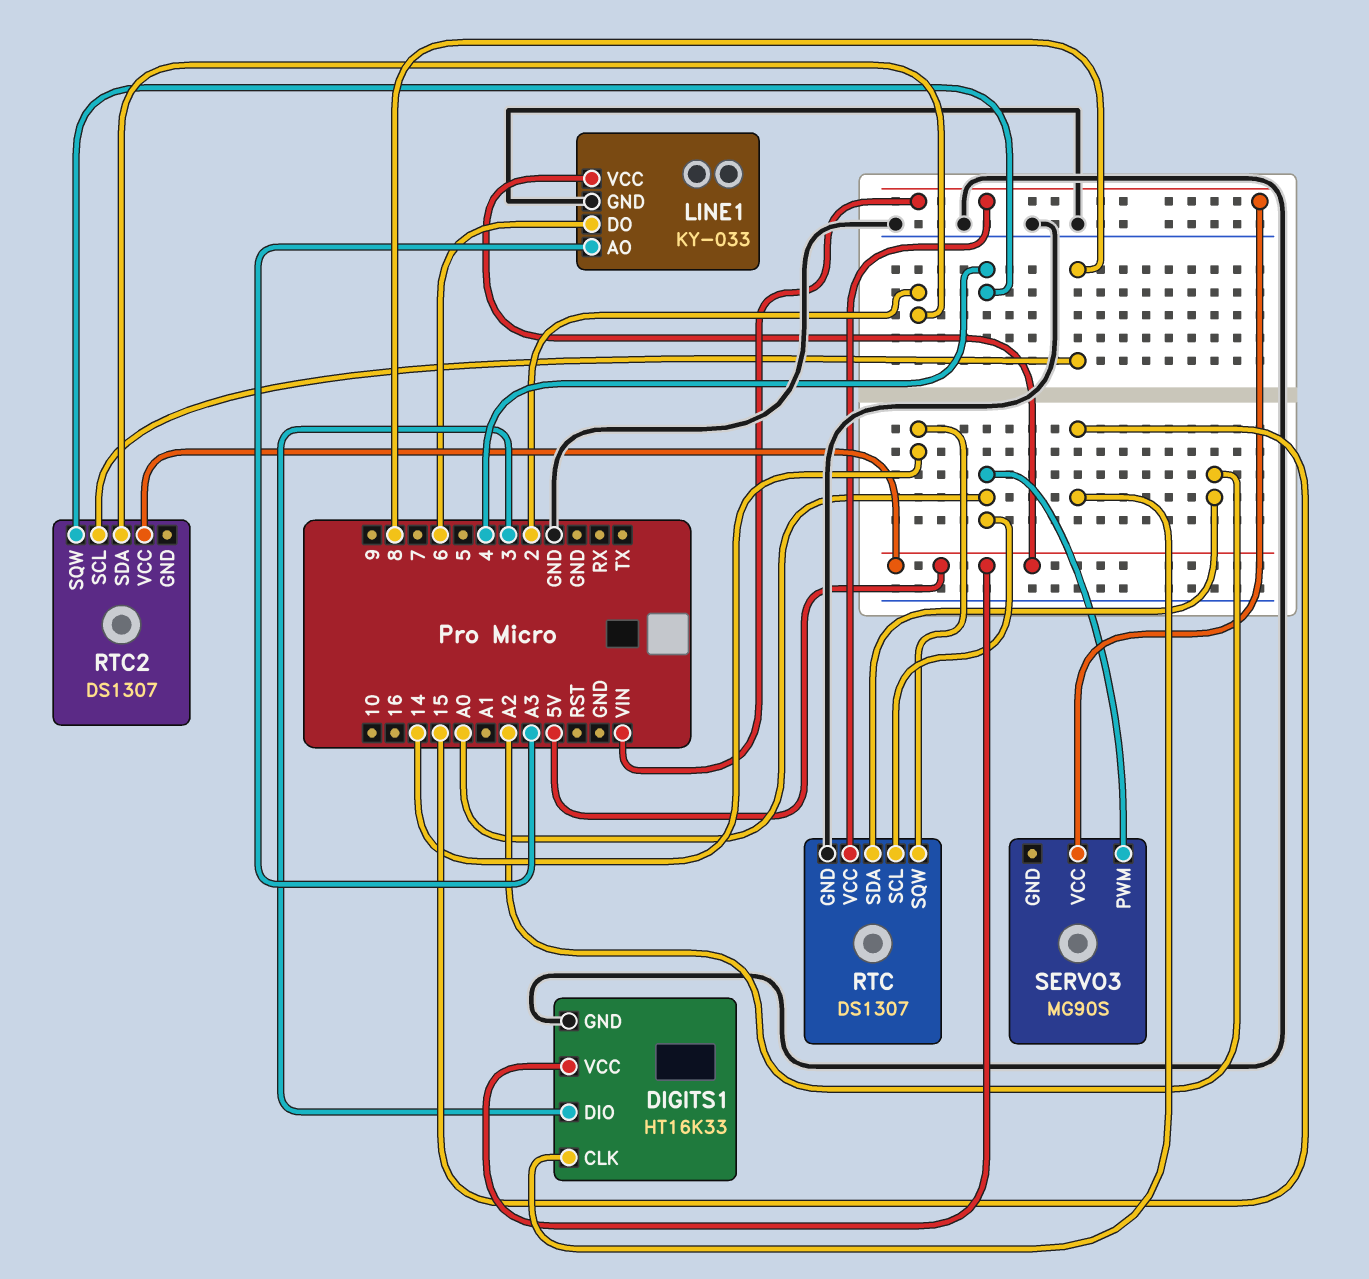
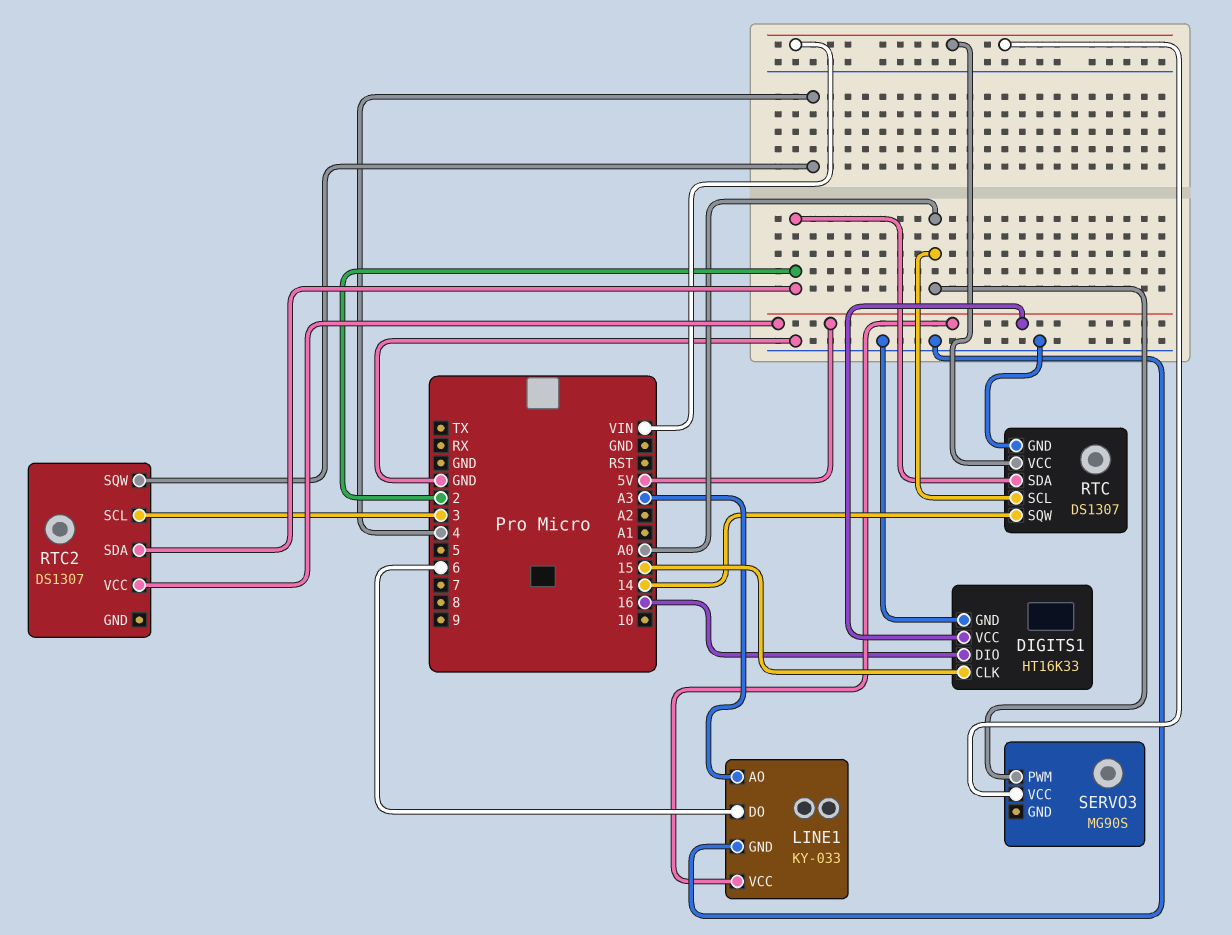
DIGITS1 pin DIO: 3 -> 16
RTC pin SDA: A2 -> 2
RTC2 pin SCL: 8 -> 3

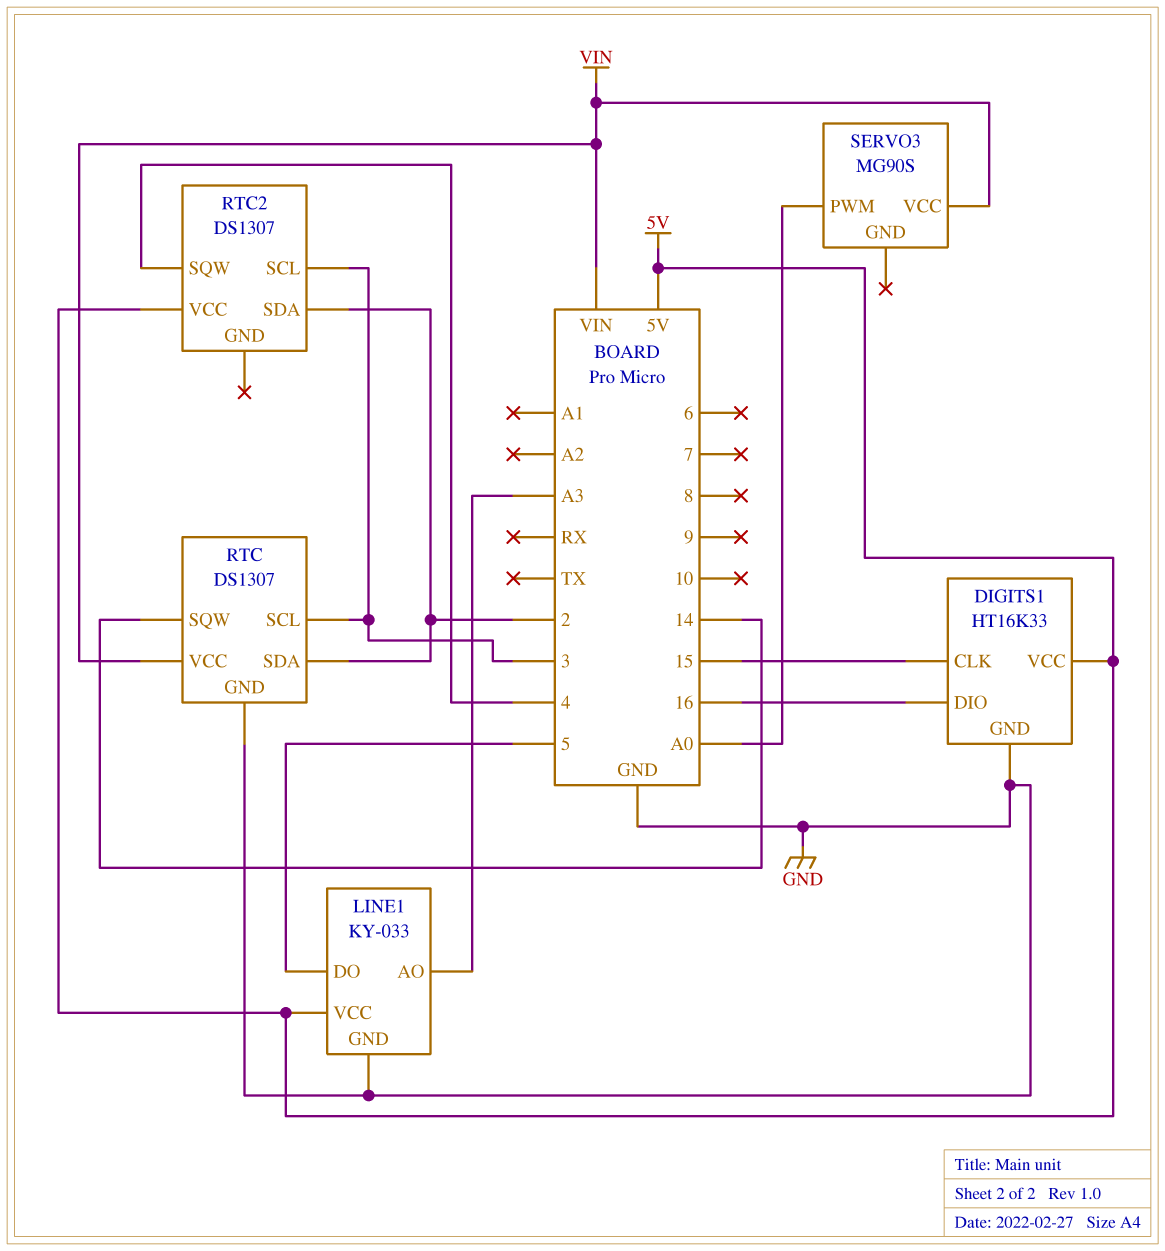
LINE1 pin DO: 6 -> 5
RTC pin SCL: A0 -> 3

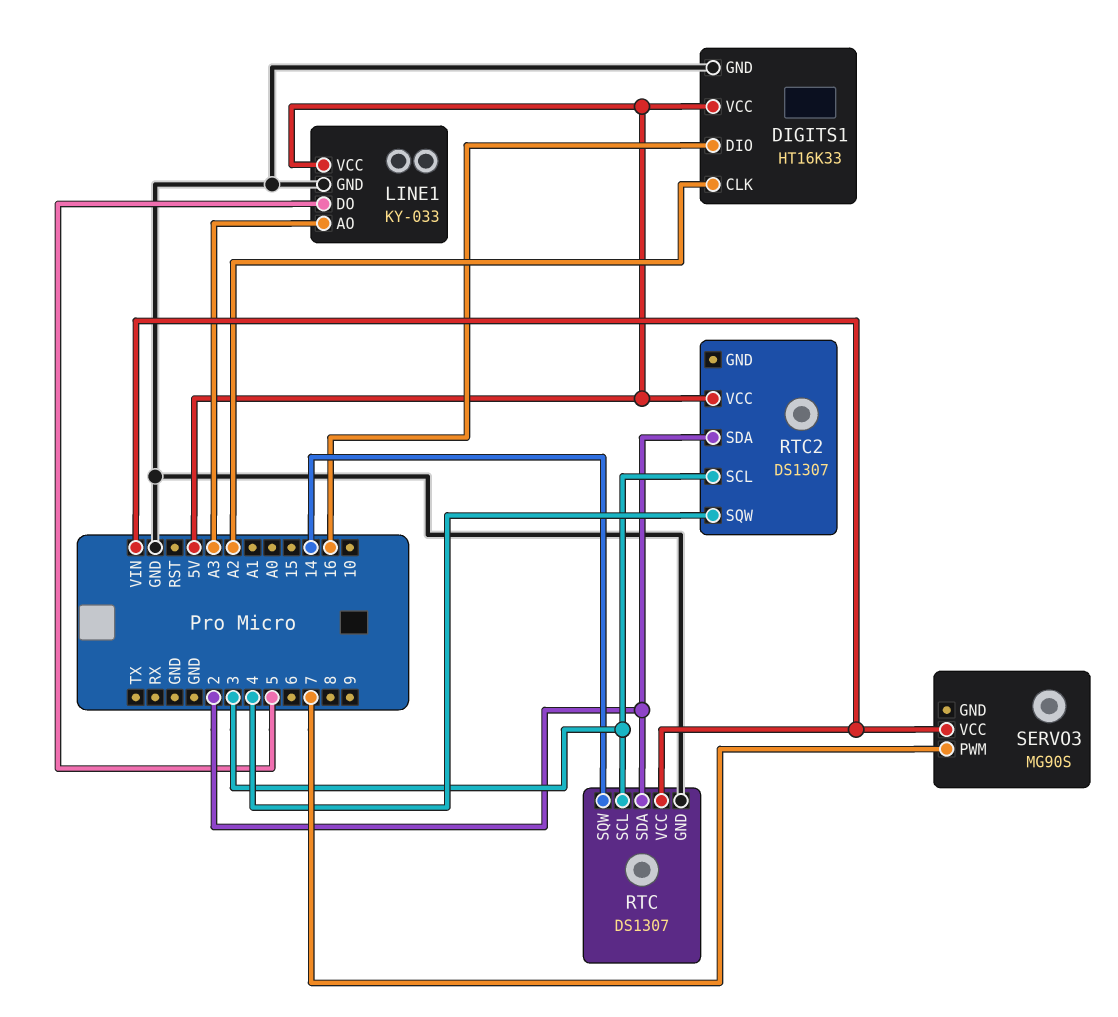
DIGITS1 pin CLK: 15 -> A2
SERVO3 pin PWM: A0 -> 7

